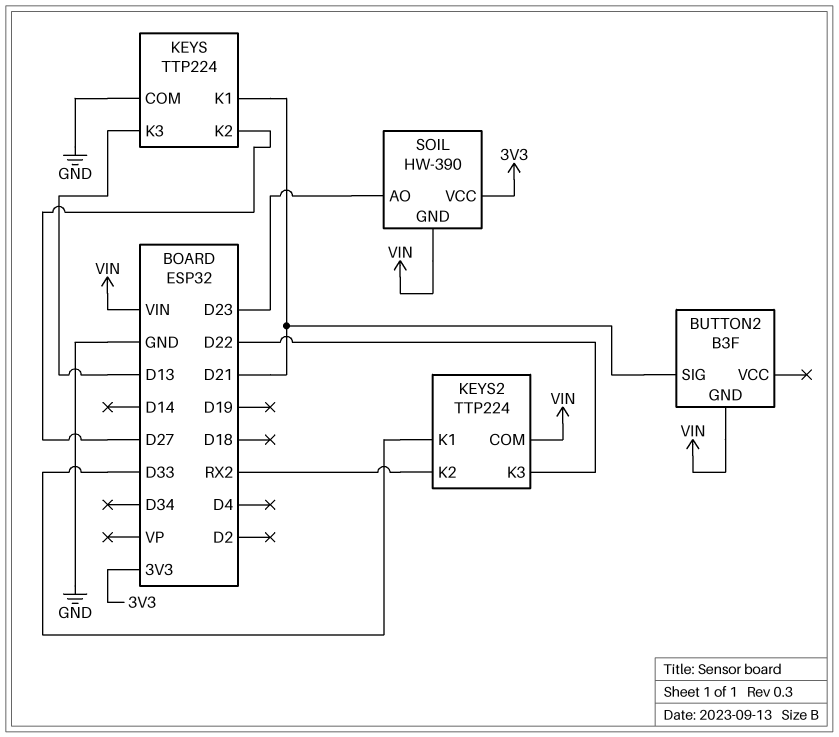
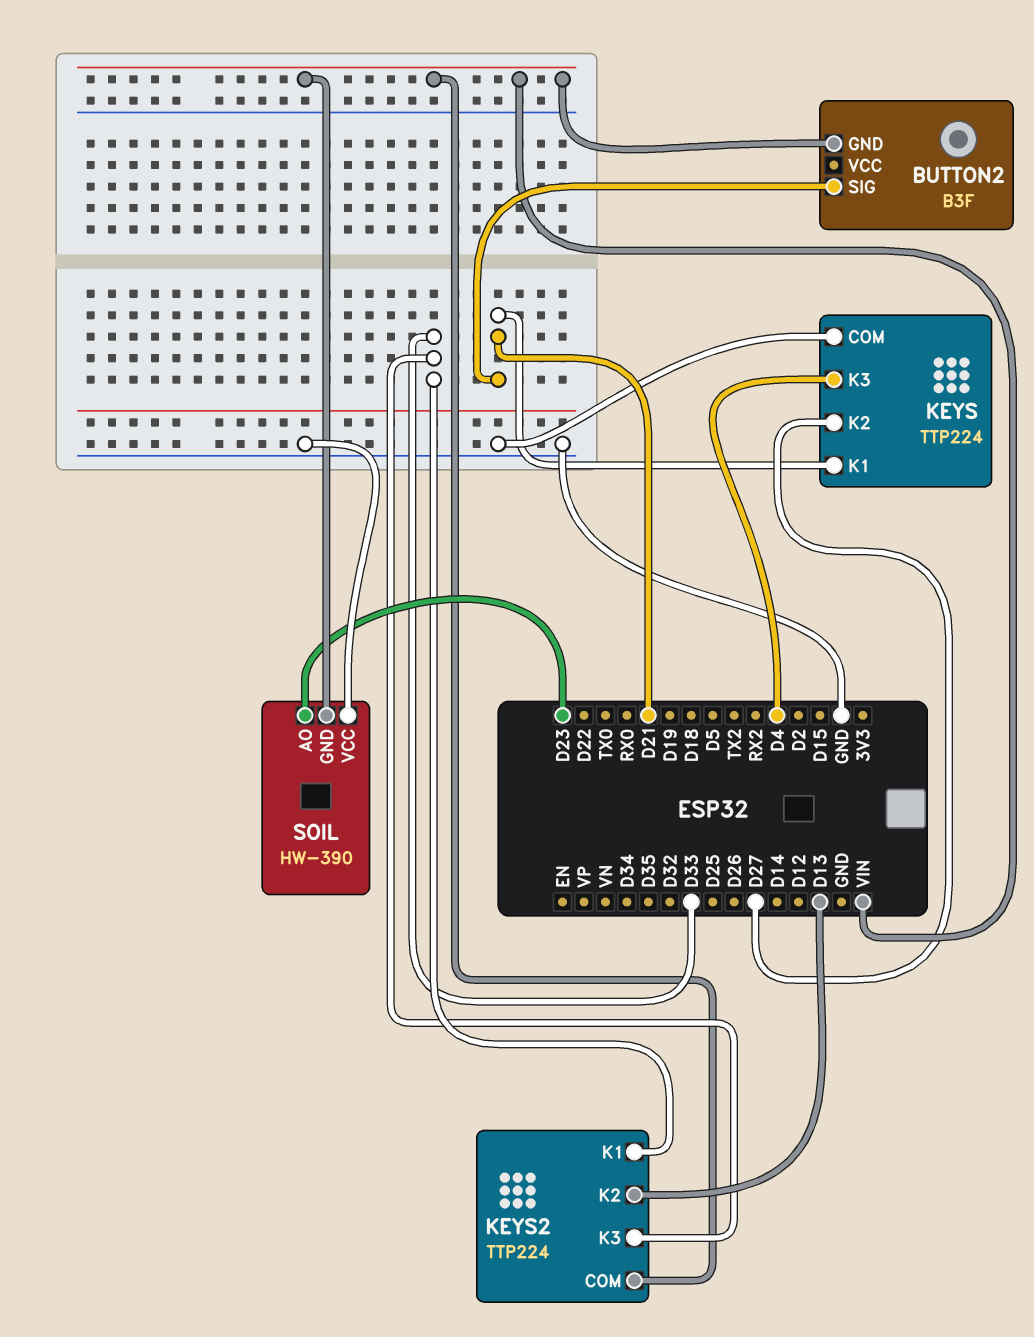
KEYS pin K3: D13 -> D4
KEYS2 pin K2: RX2 -> D13
KEYS2 pin K3: D22 -> D33
SOIL pin VCC: 3V3 -> GND

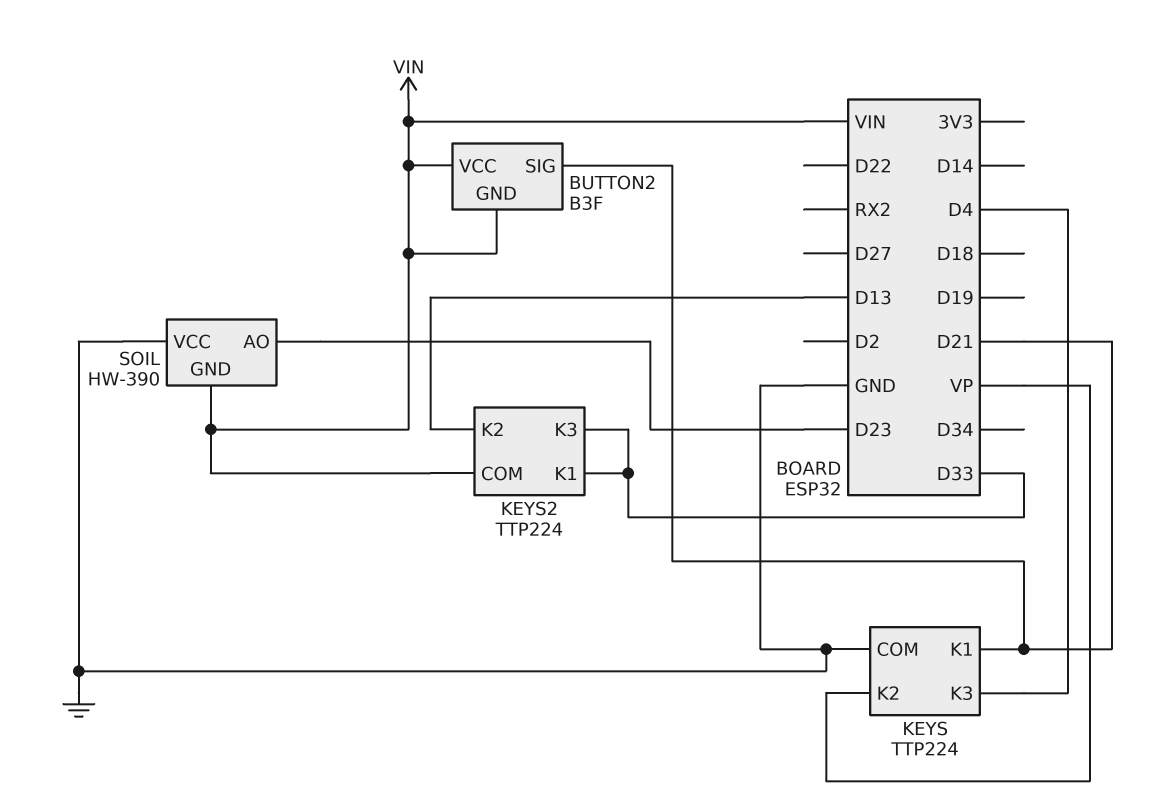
BUTTON2 pin VCC: none -> VIN
KEYS pin K2: D27 -> VP

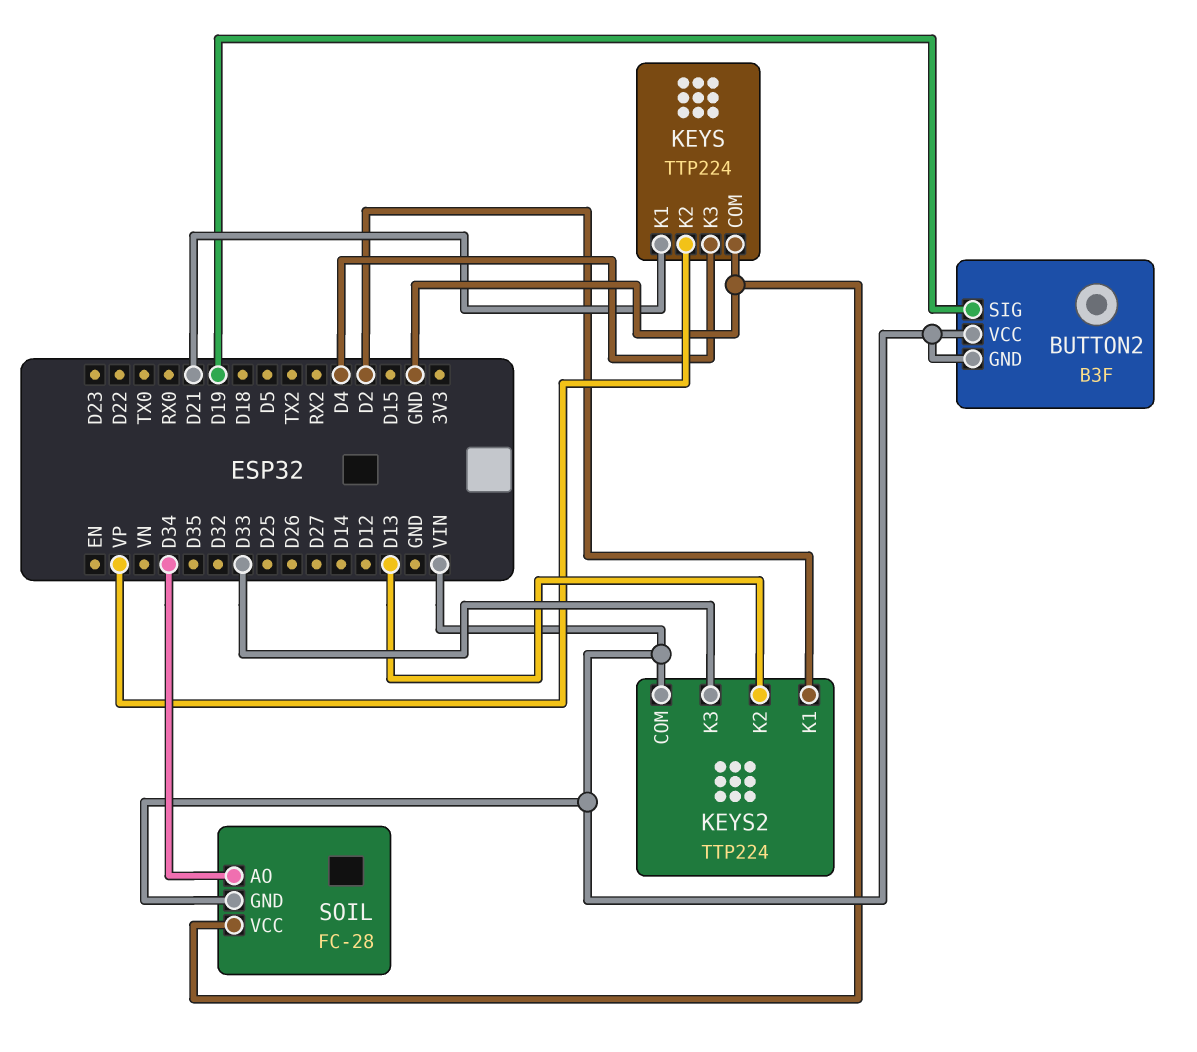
BUTTON2 pin SIG: D21 -> D19
KEYS2 pin K1: D33 -> D2
SOIL: HW-390 -> FC-28
SOIL pin AO: D23 -> D34

